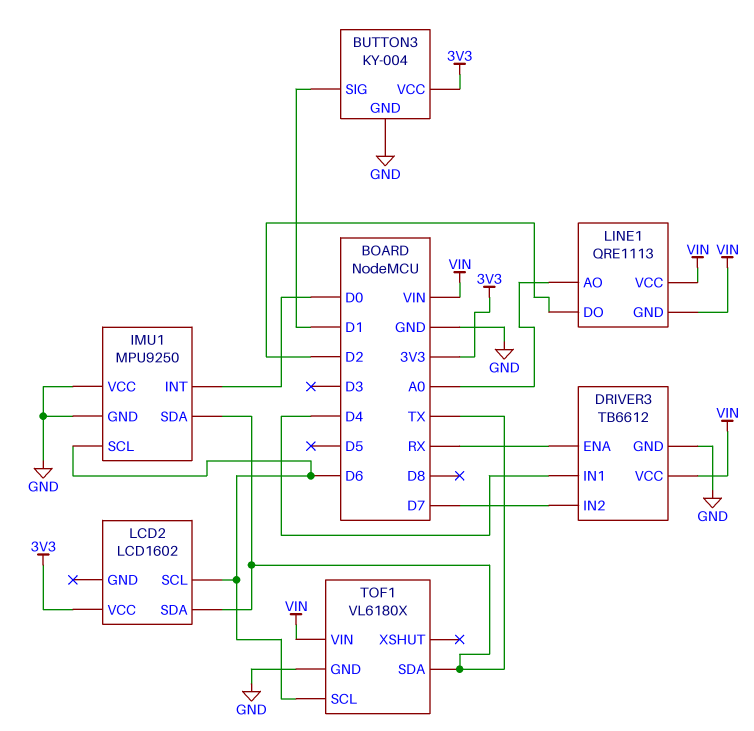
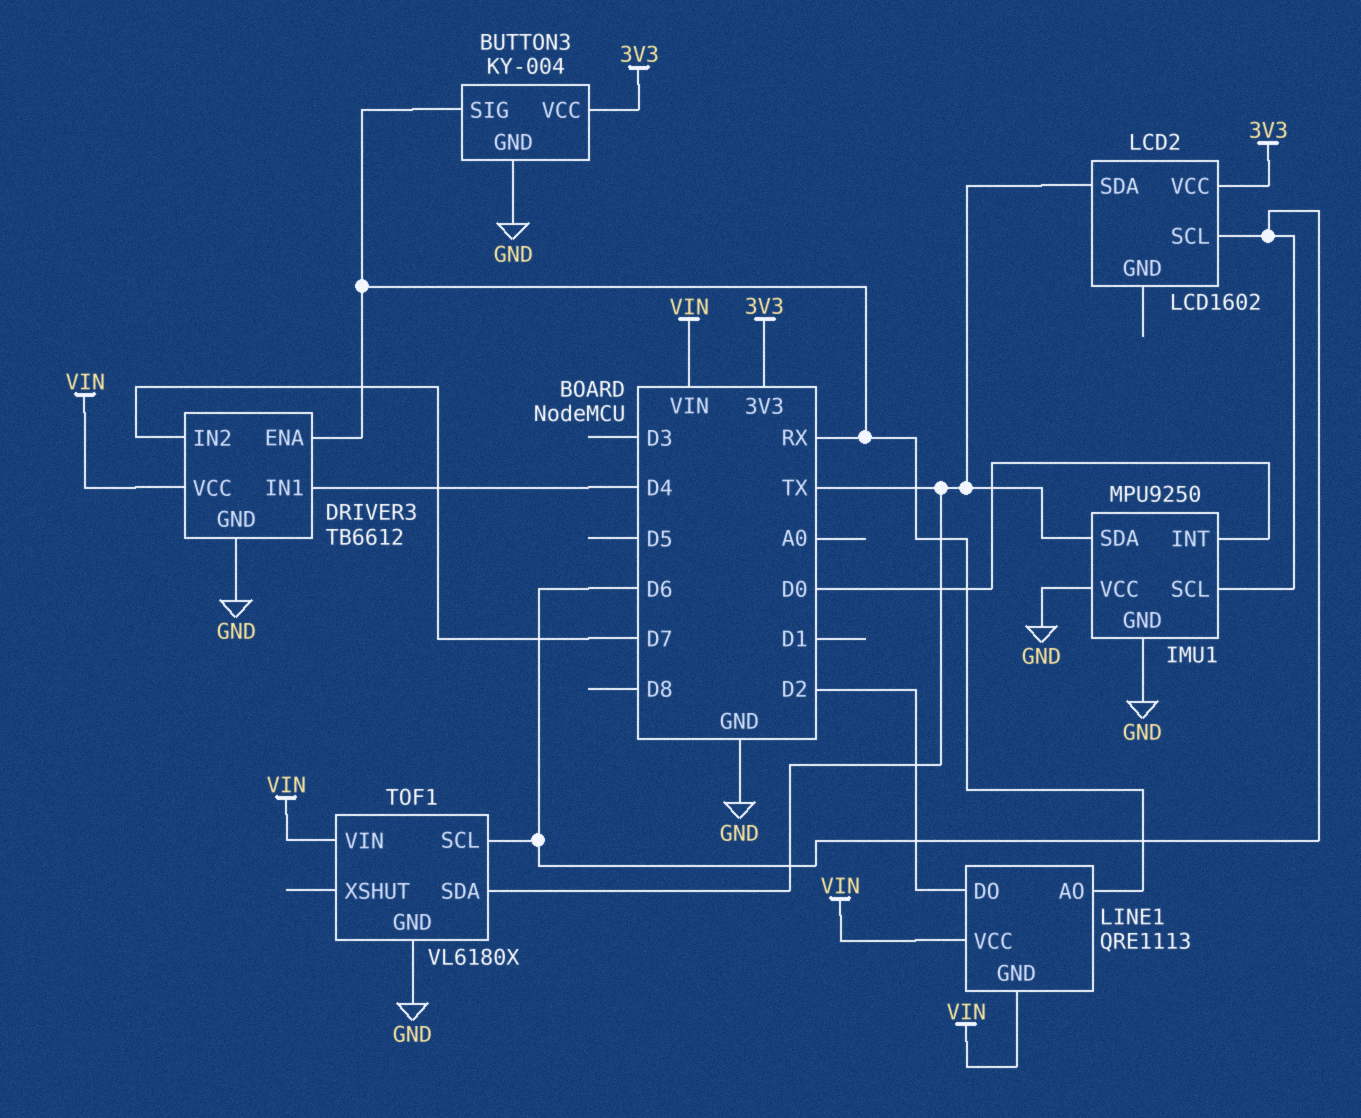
BUTTON3 pin SIG: D1 -> RX
LINE1 pin AO: A0 -> RX

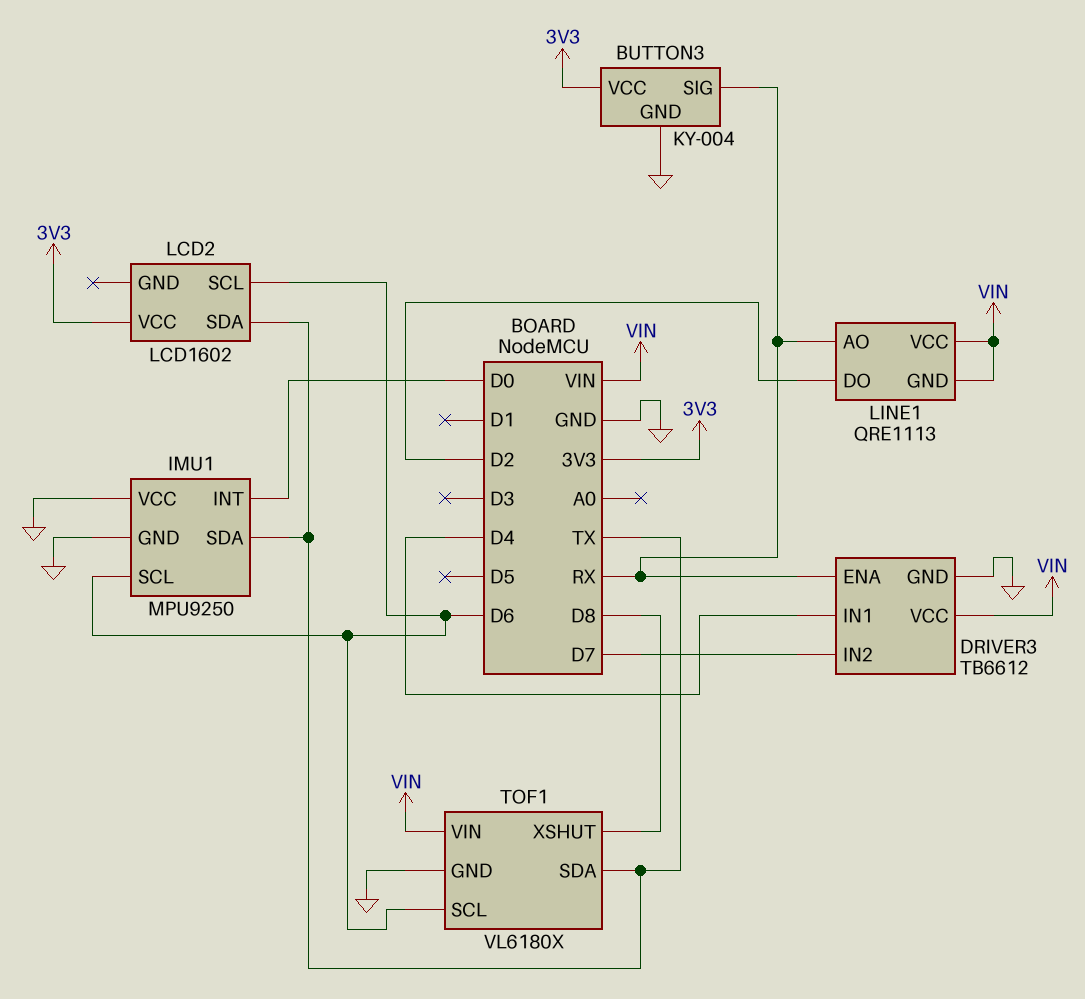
TOF1 pin XSHUT: none -> D8

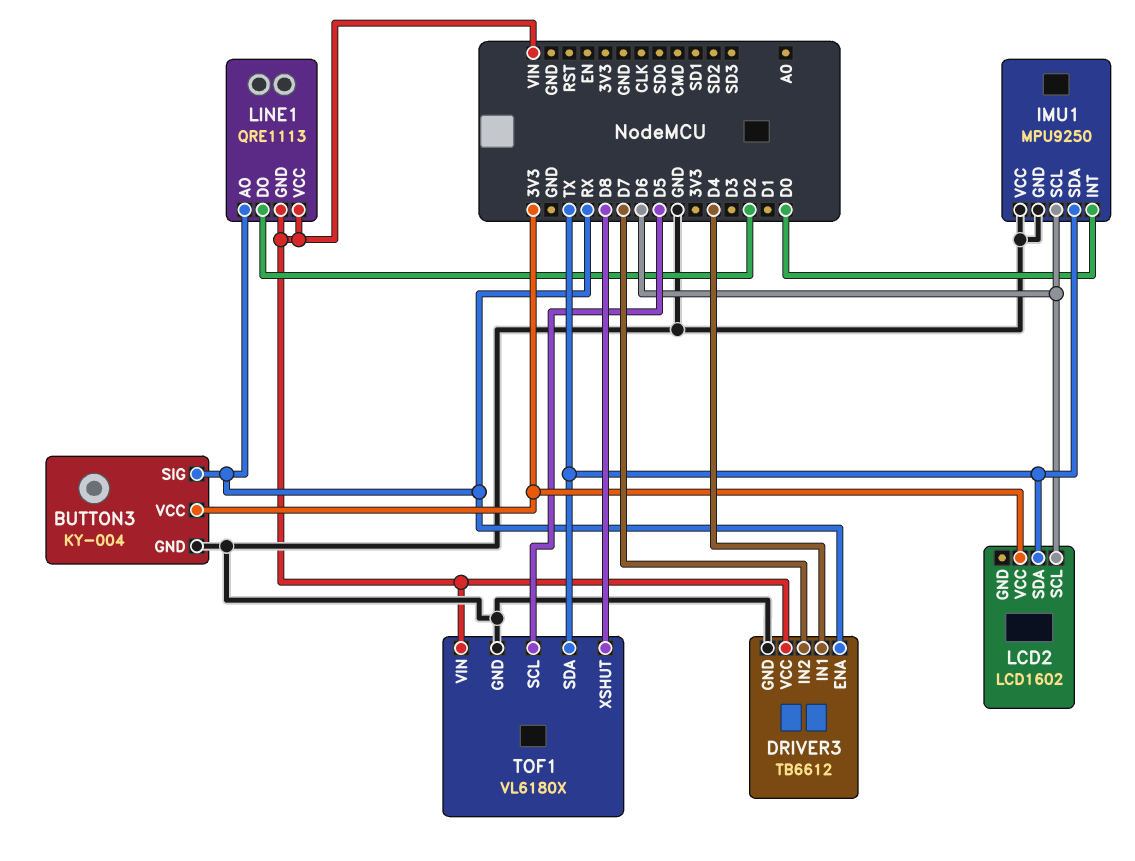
TOF1 pin SCL: D6 -> D5

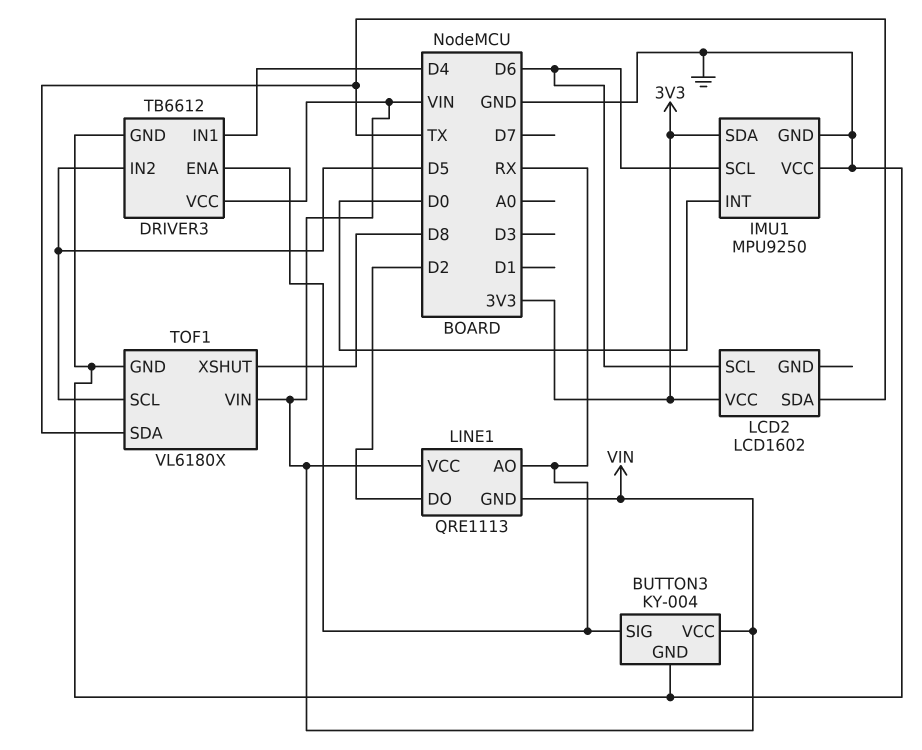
BUTTON3 pin VCC: 3V3 -> VIN
DRIVER3 pin IN2: D7 -> D5
IMU1 pin SDA: TX -> 3V3

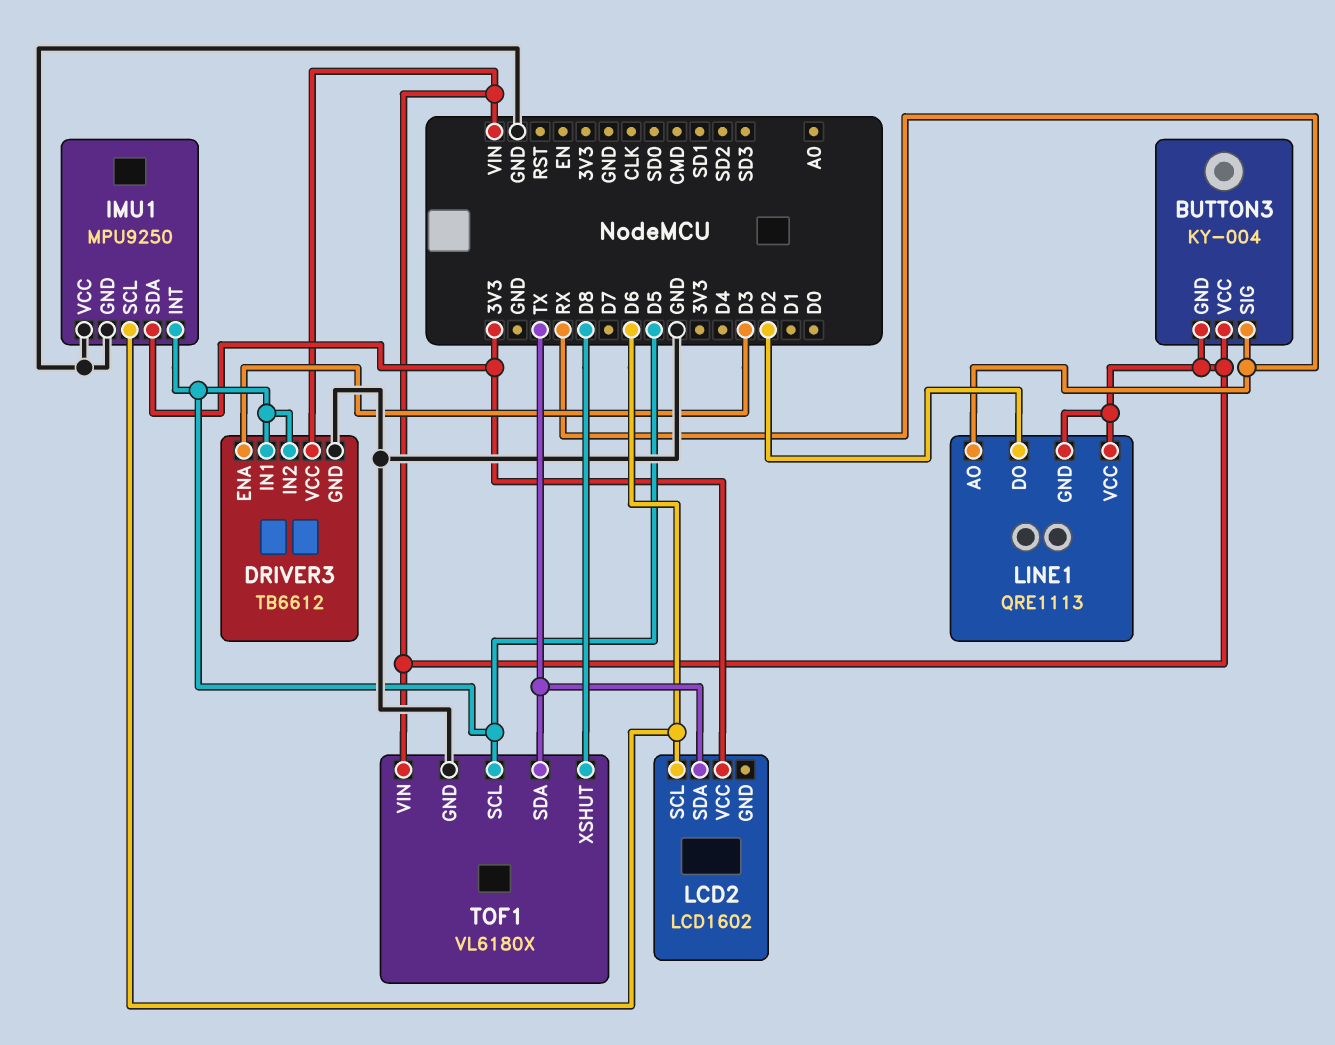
BUTTON3 pin GND: GND -> VIN
DRIVER3 pin ENA: RX -> D3
DRIVER3 pin IN1: D4 -> D5
IMU1 pin INT: D0 -> D5

